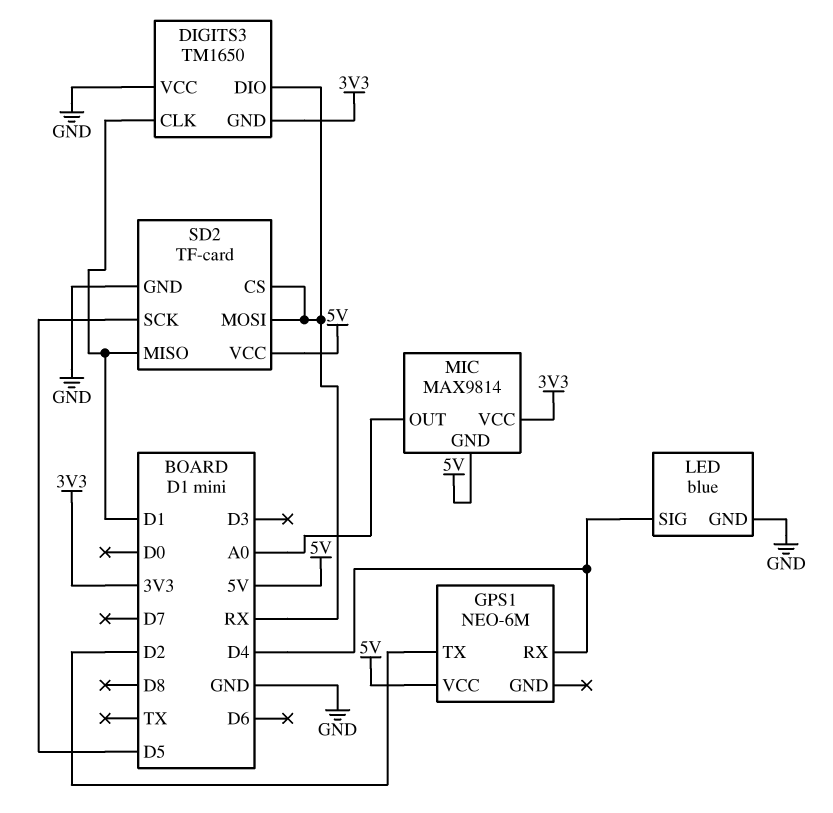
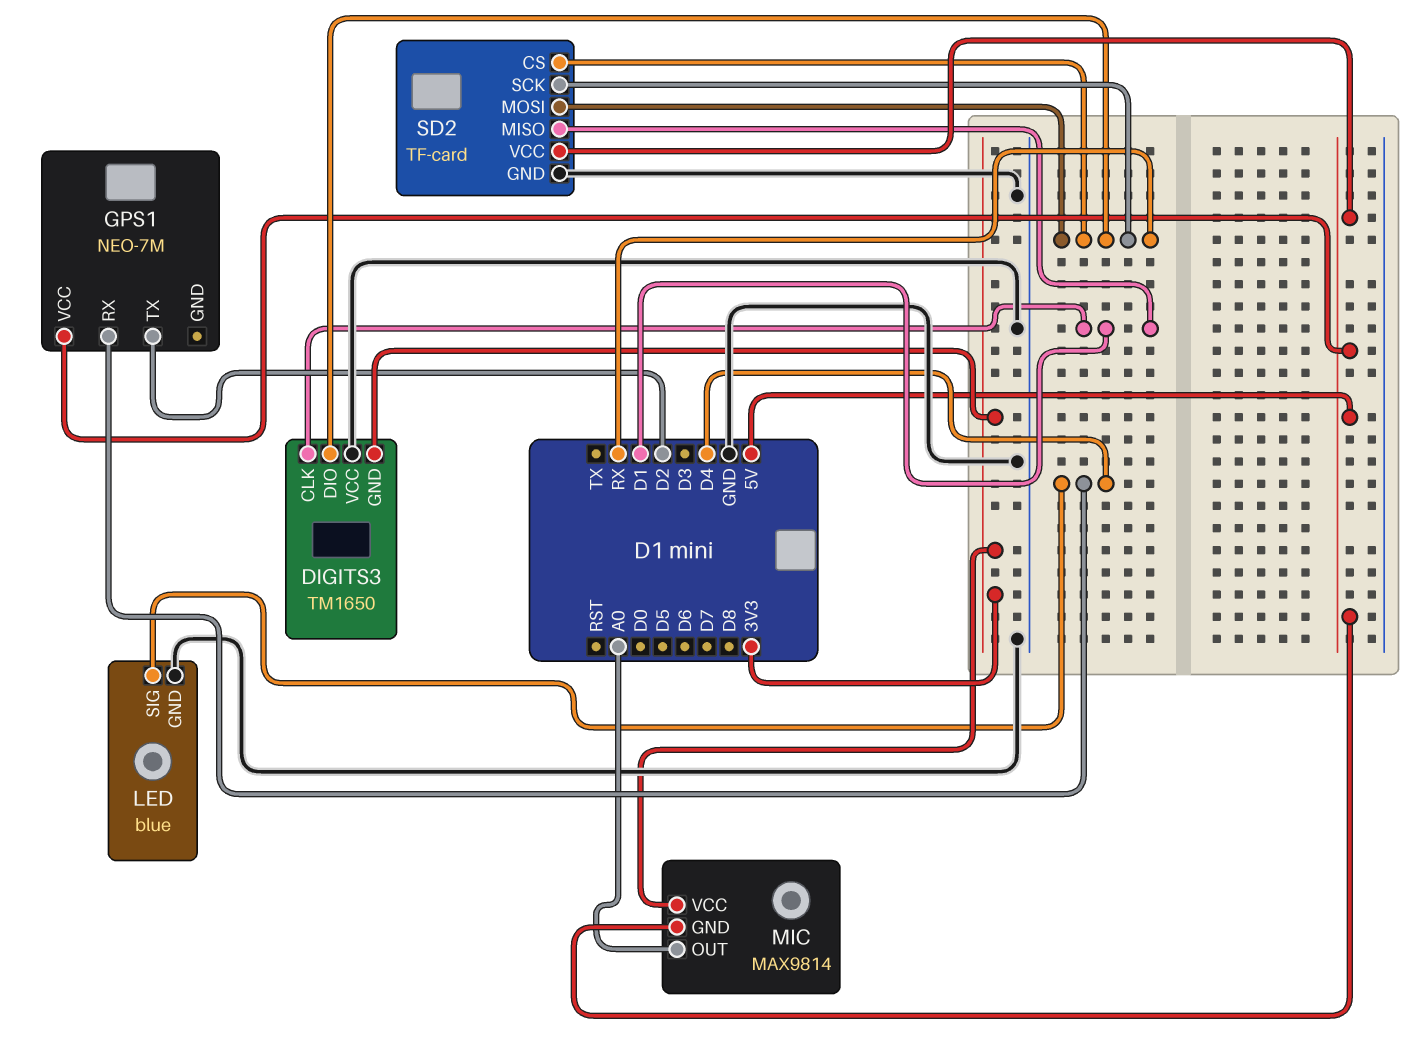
GPS1: NEO-6M -> NEO-7M
SD2 pin SCK: D5 -> RX

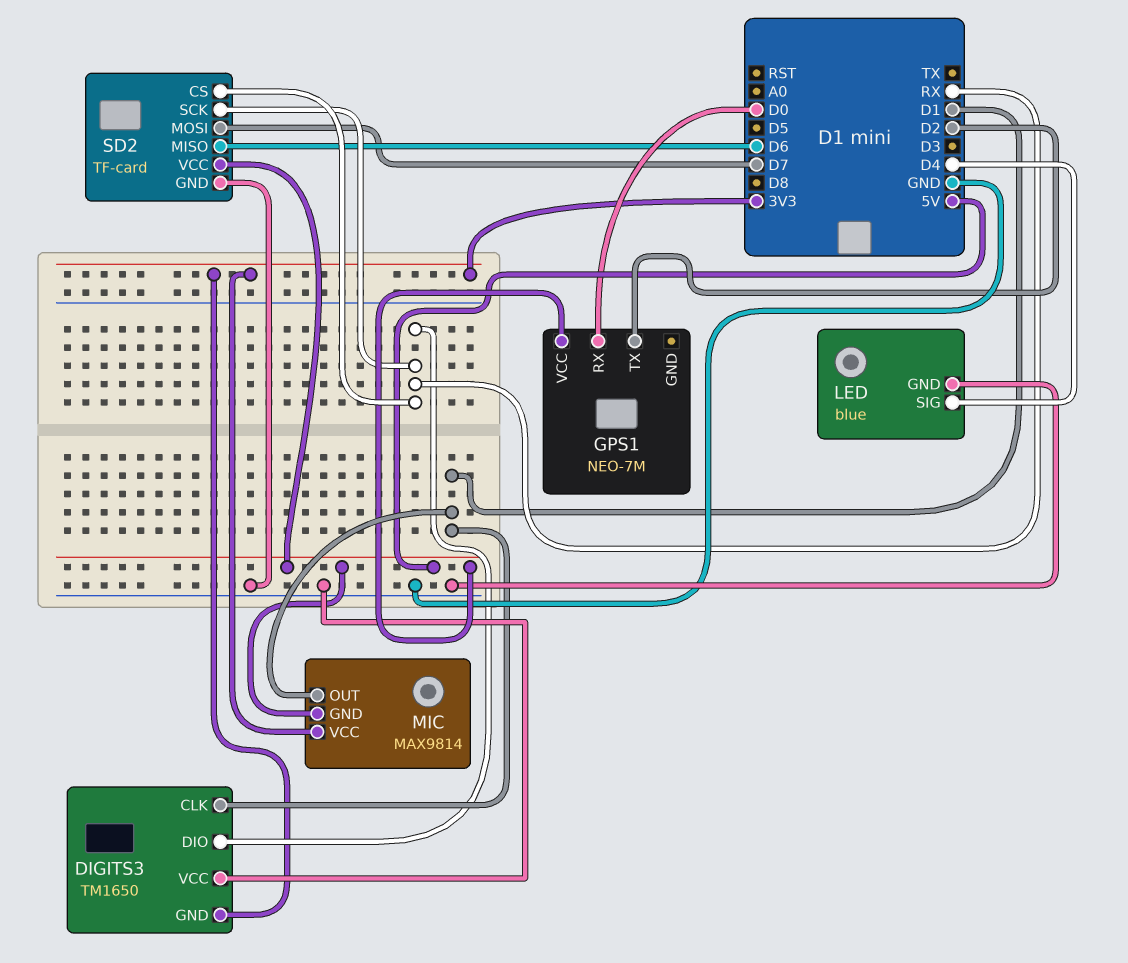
GPS1 pin RX: D4 -> D0
MIC pin OUT: A0 -> D1
SD2 pin MISO: D1 -> D6
SD2 pin MOSI: RX -> D7

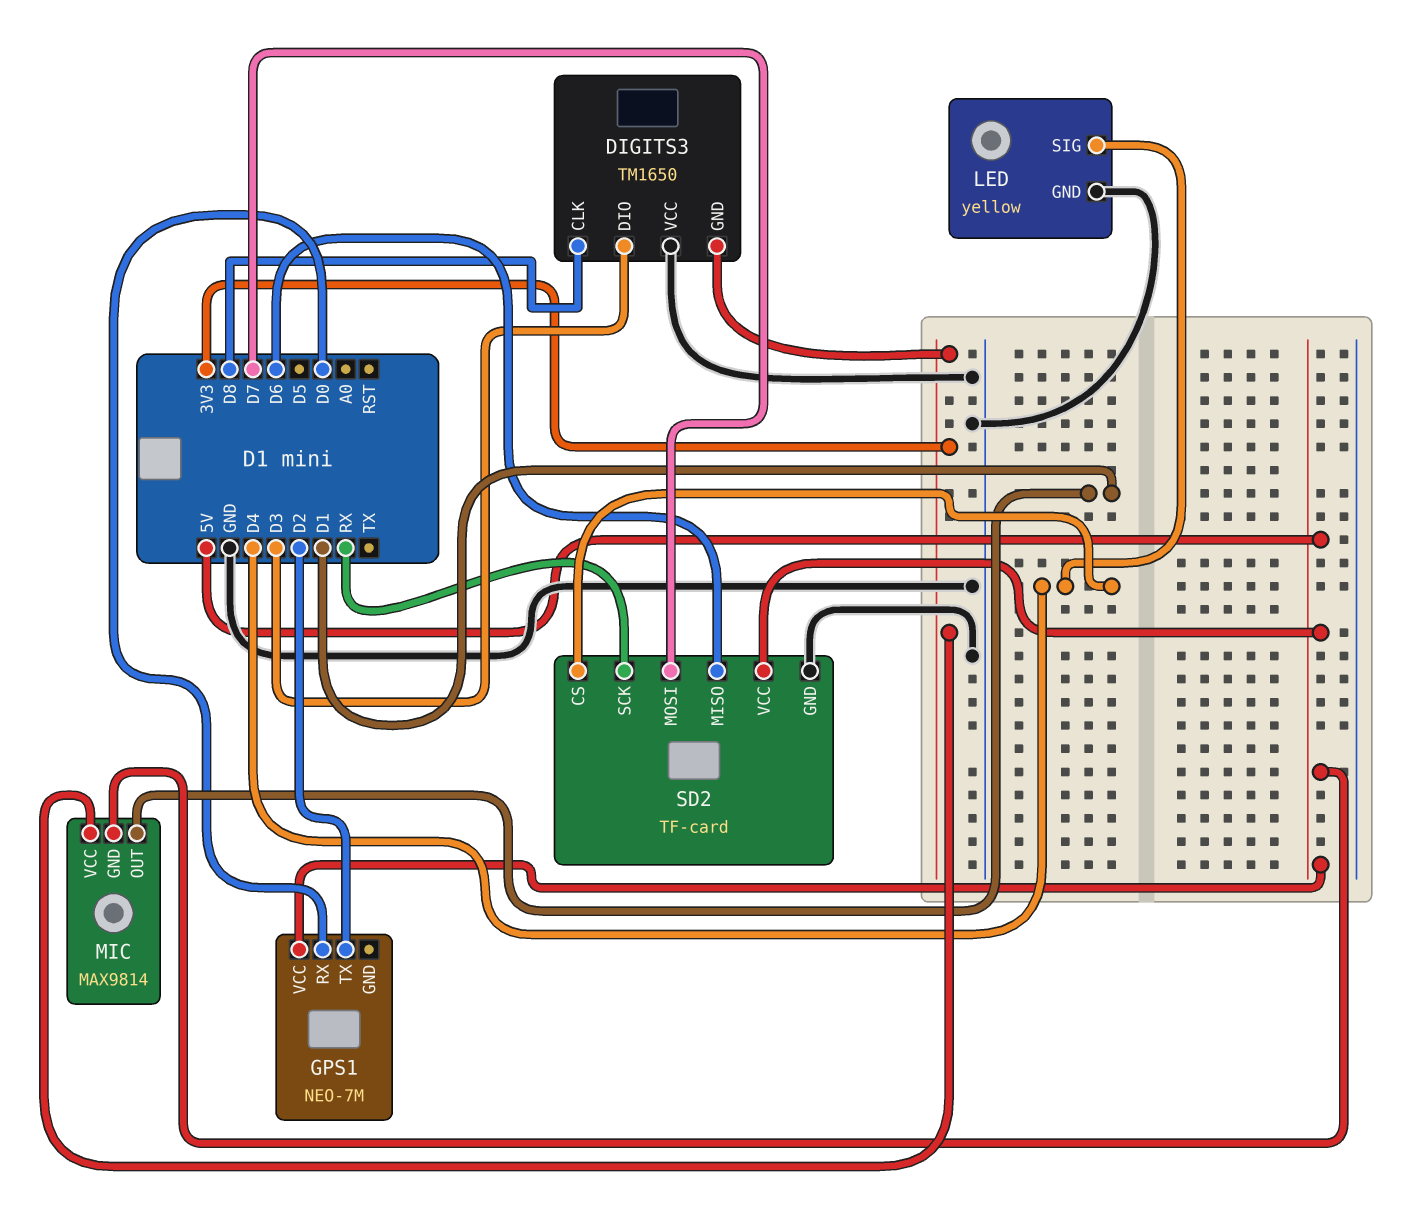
DIGITS3 pin CLK: D1 -> D8
DIGITS3 pin DIO: RX -> D3
LED: blue -> yellow
SD2 pin CS: RX -> D4

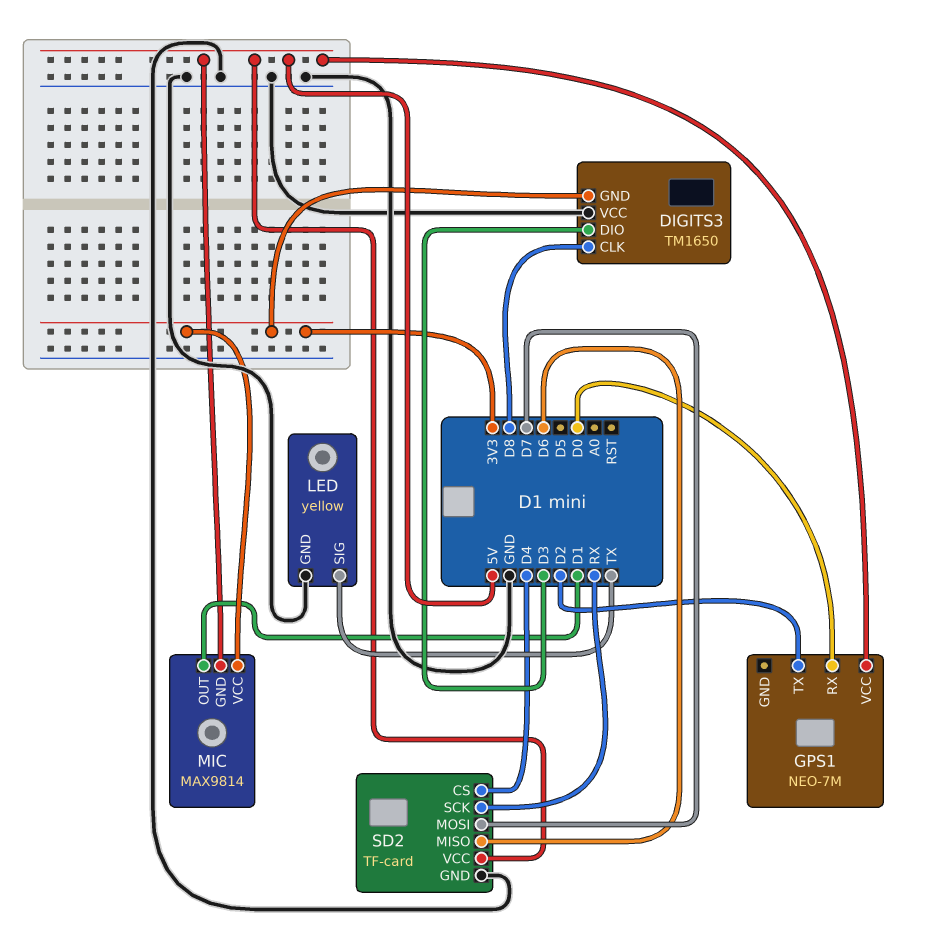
LED pin SIG: D4 -> TX

